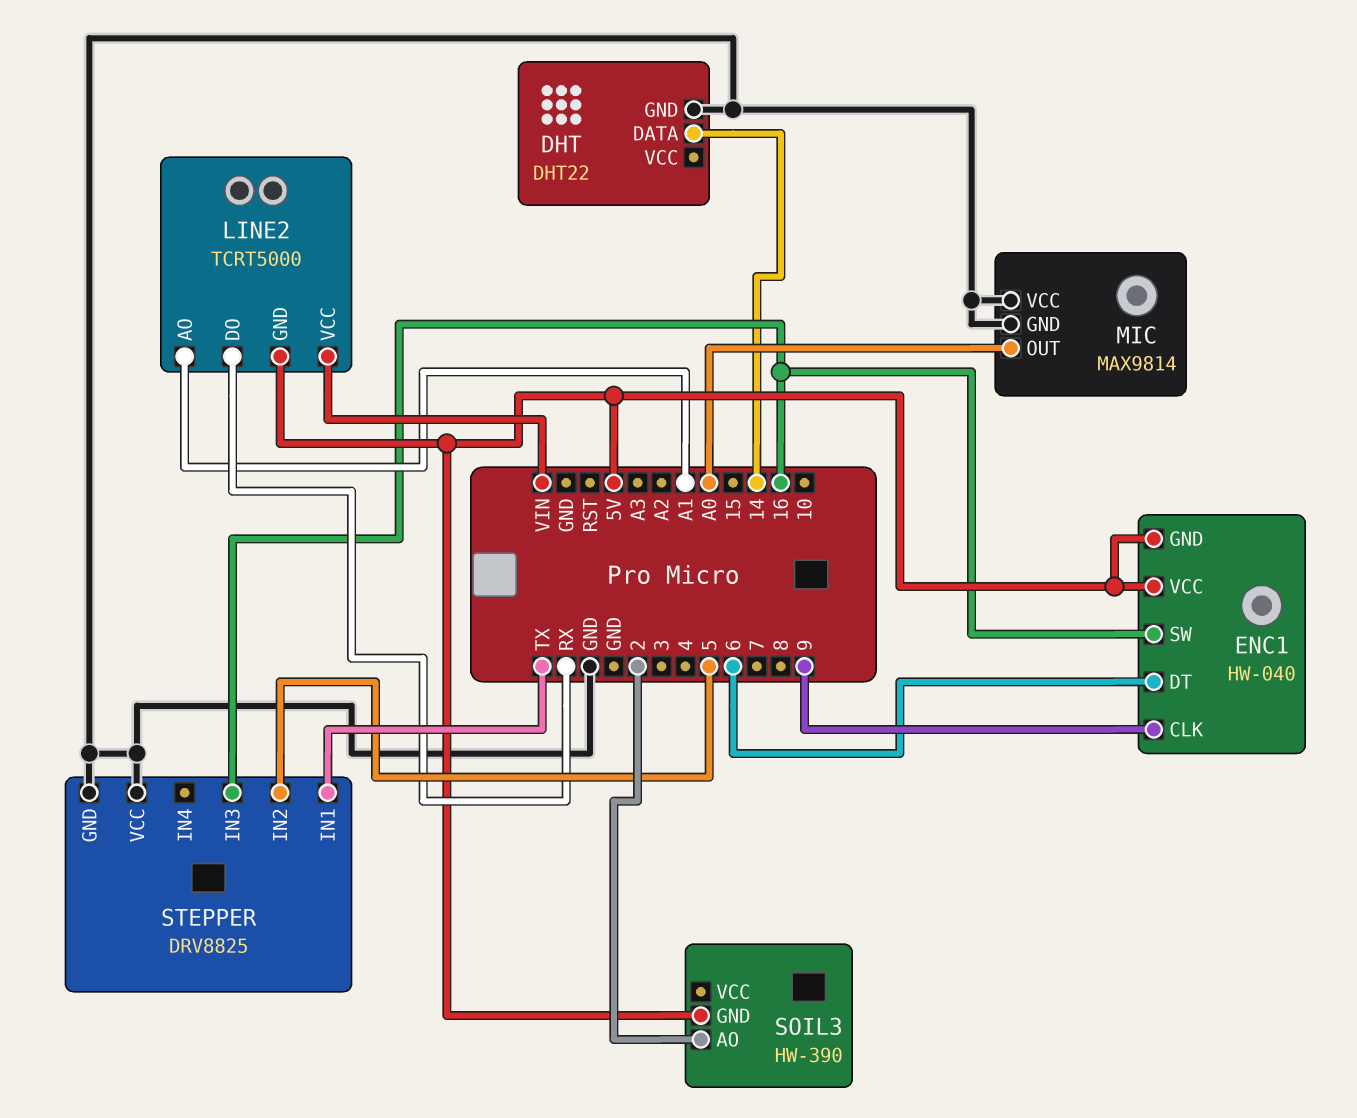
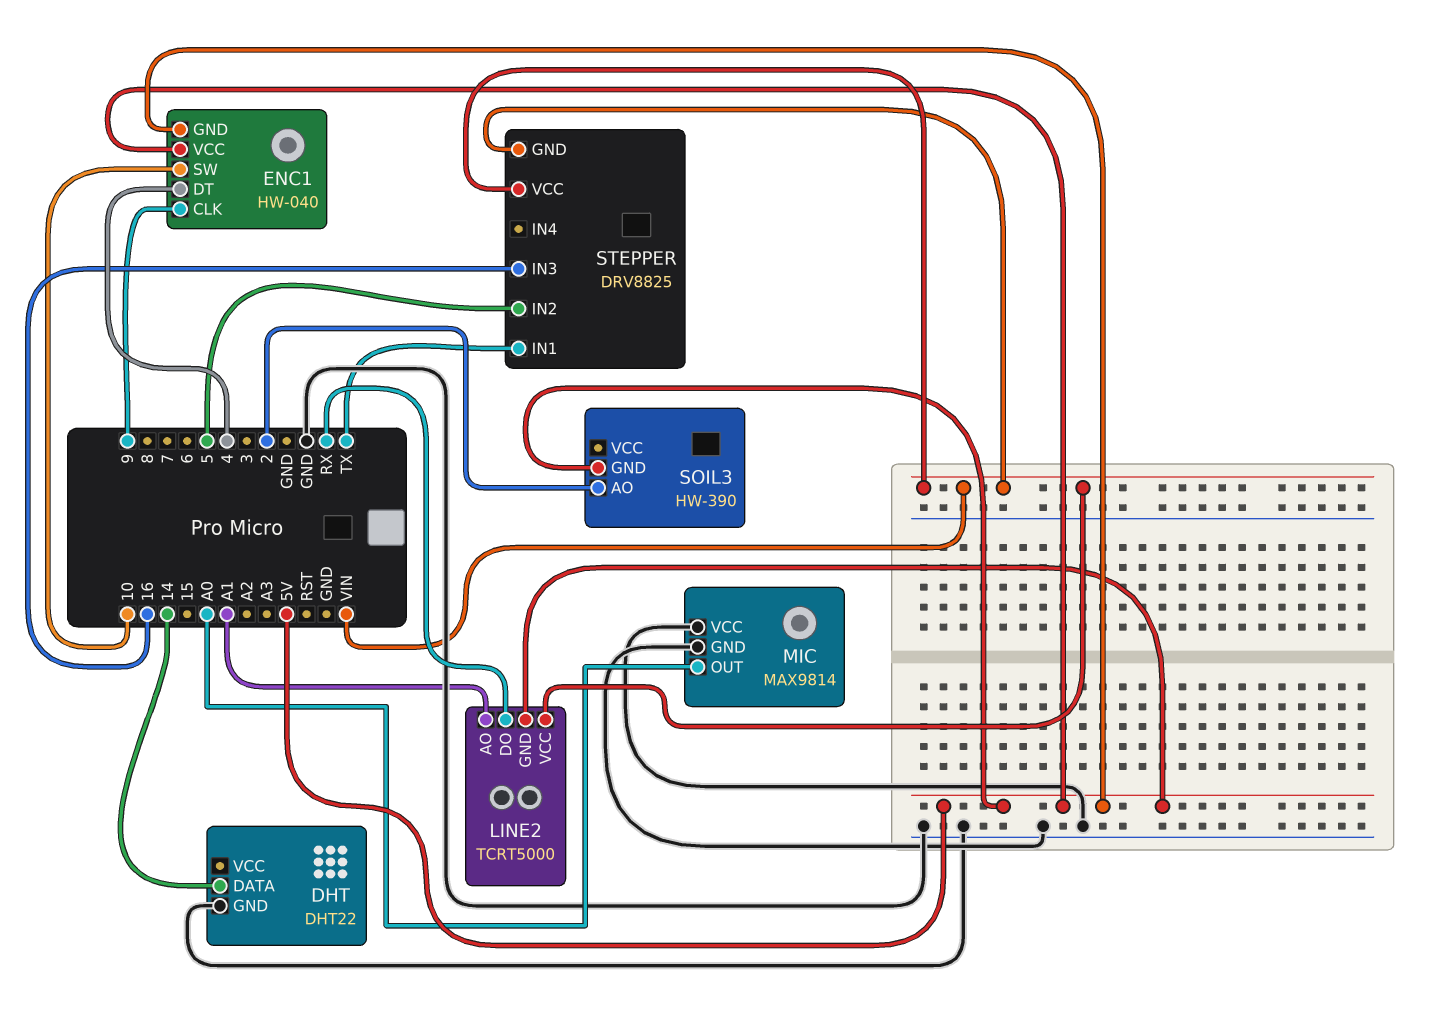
ENC1 pin DT: 6 -> 4
ENC1 pin SW: 16 -> 10
STEPPER pin GND: GND -> VIN
STEPPER pin VCC: GND -> VIN

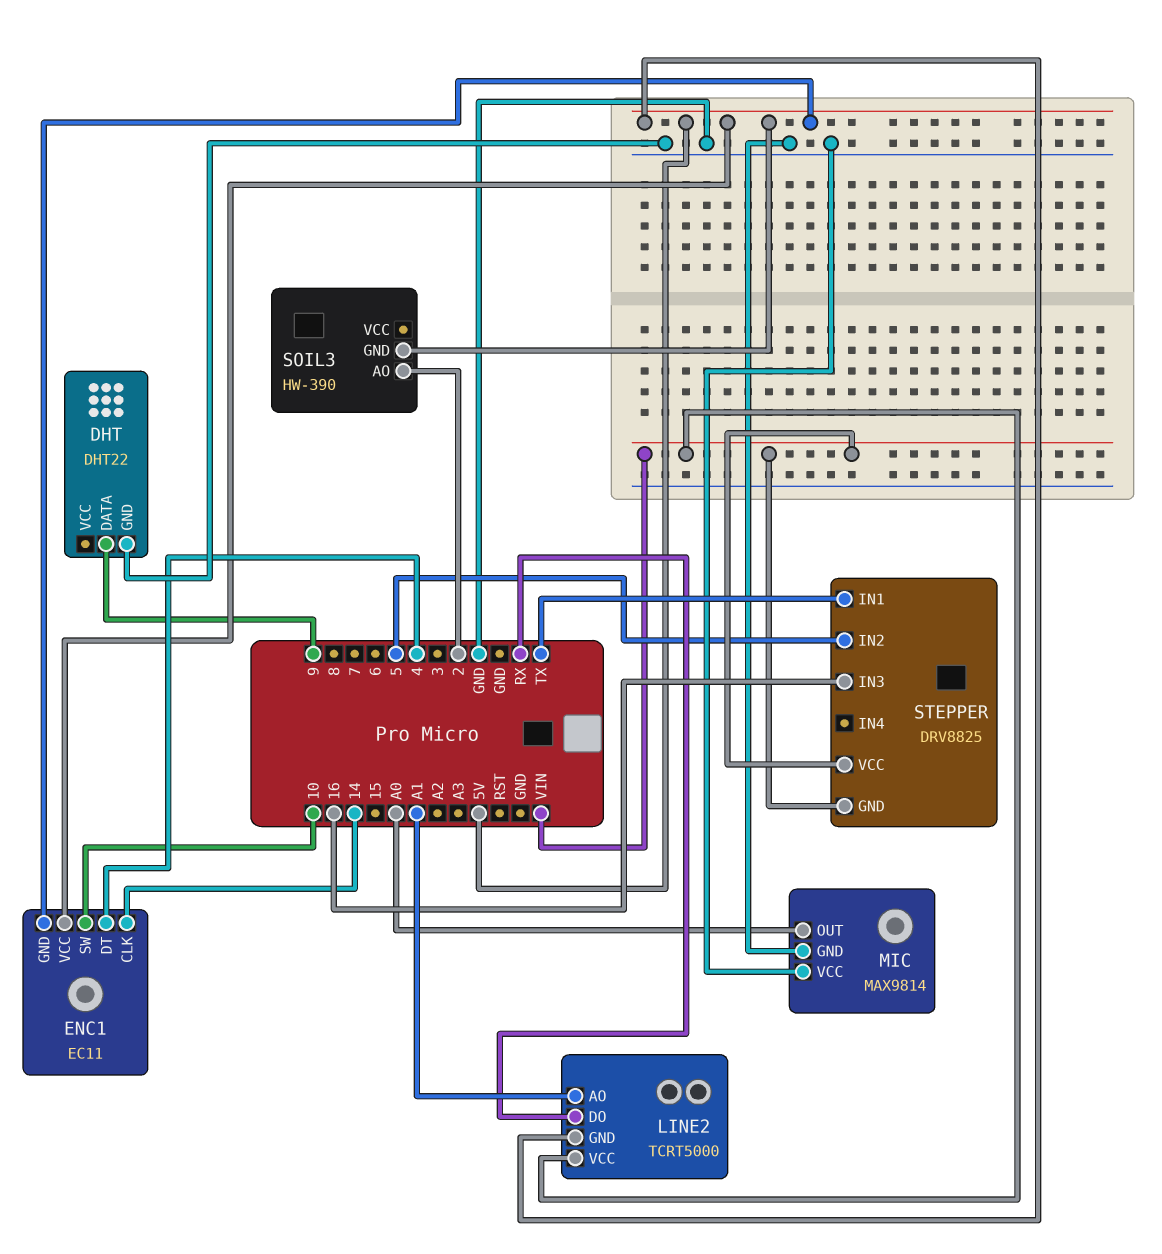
DHT pin DATA: 14 -> 9
ENC1: HW-040 -> EC11
ENC1 pin CLK: 9 -> 14

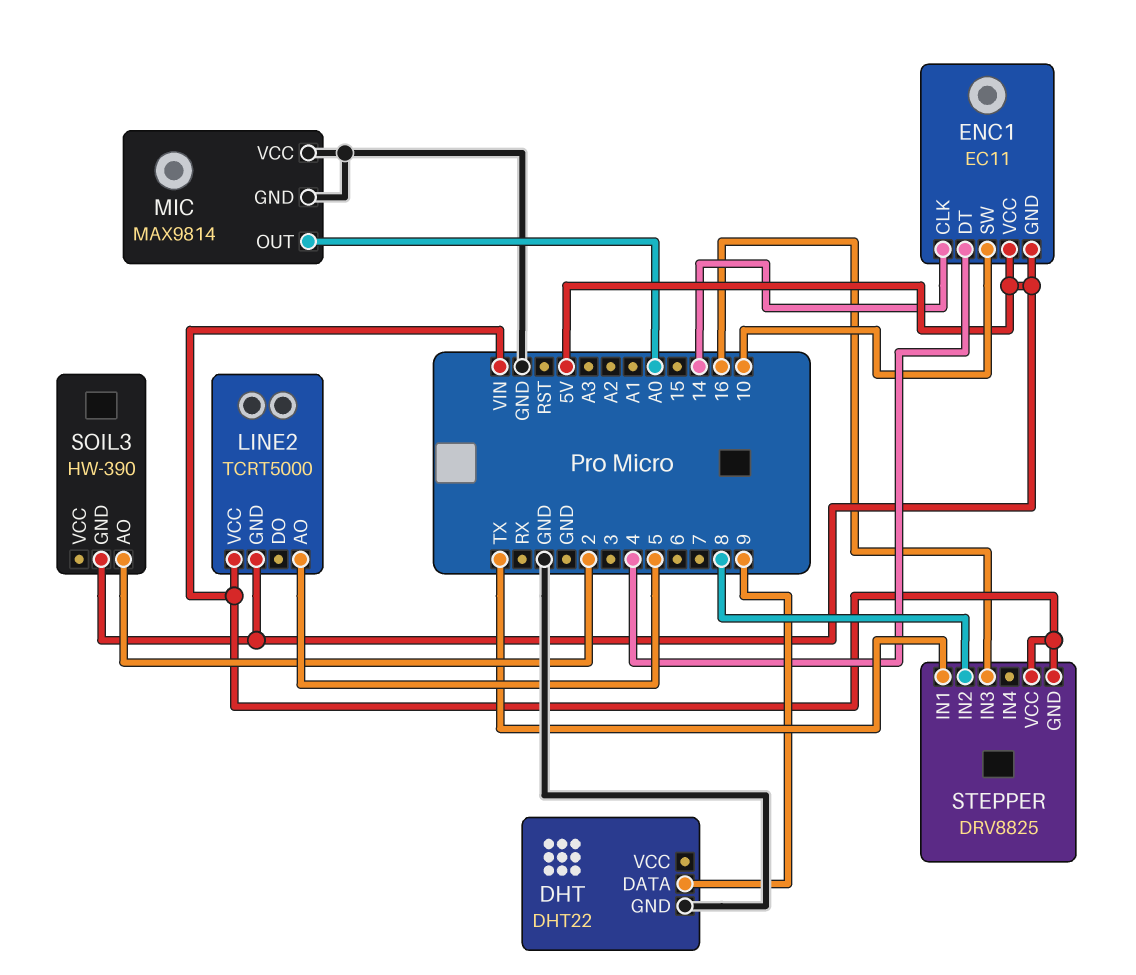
LINE2 pin AO: A1 -> 5
LINE2 pin DO: RX -> none
STEPPER pin IN2: 5 -> 8

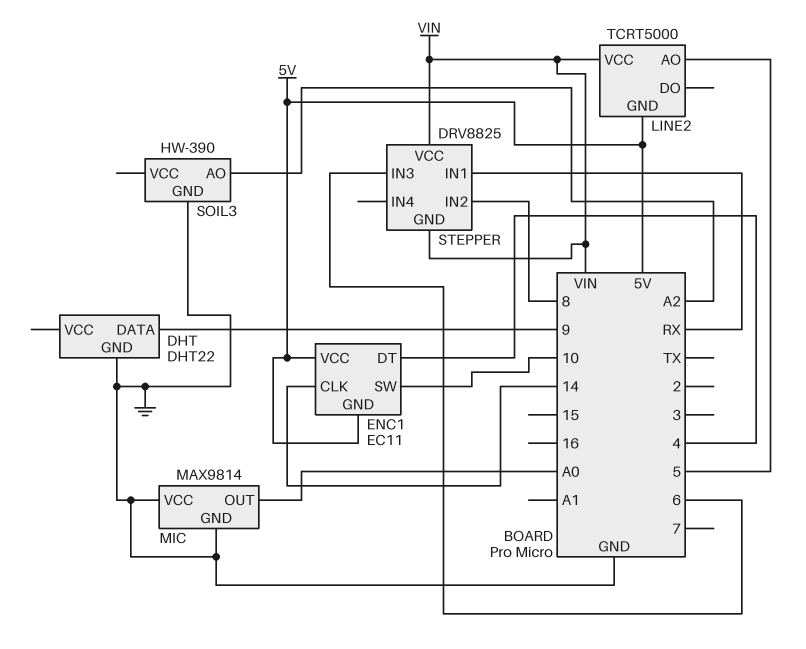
SOIL3 pin AO: 2 -> A2
SOIL3 pin GND: 5V -> GND
STEPPER pin IN1: TX -> RX
STEPPER pin IN3: 16 -> 6

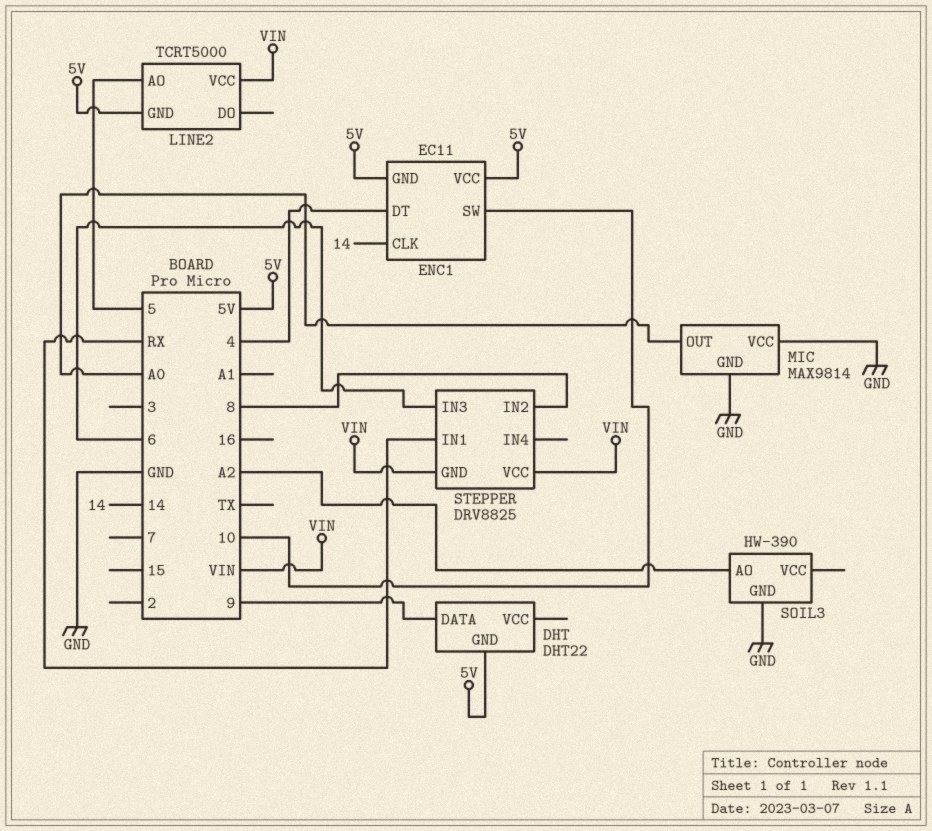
DHT pin GND: GND -> 5V

